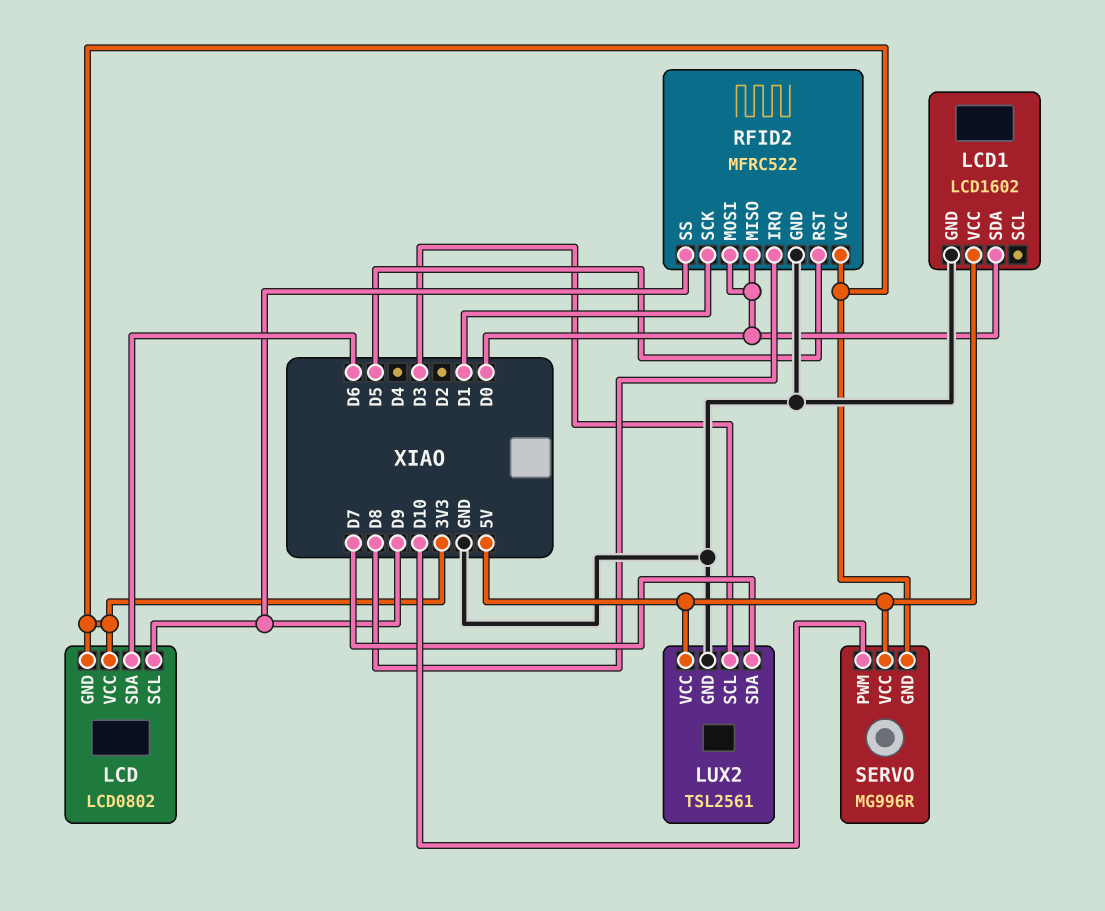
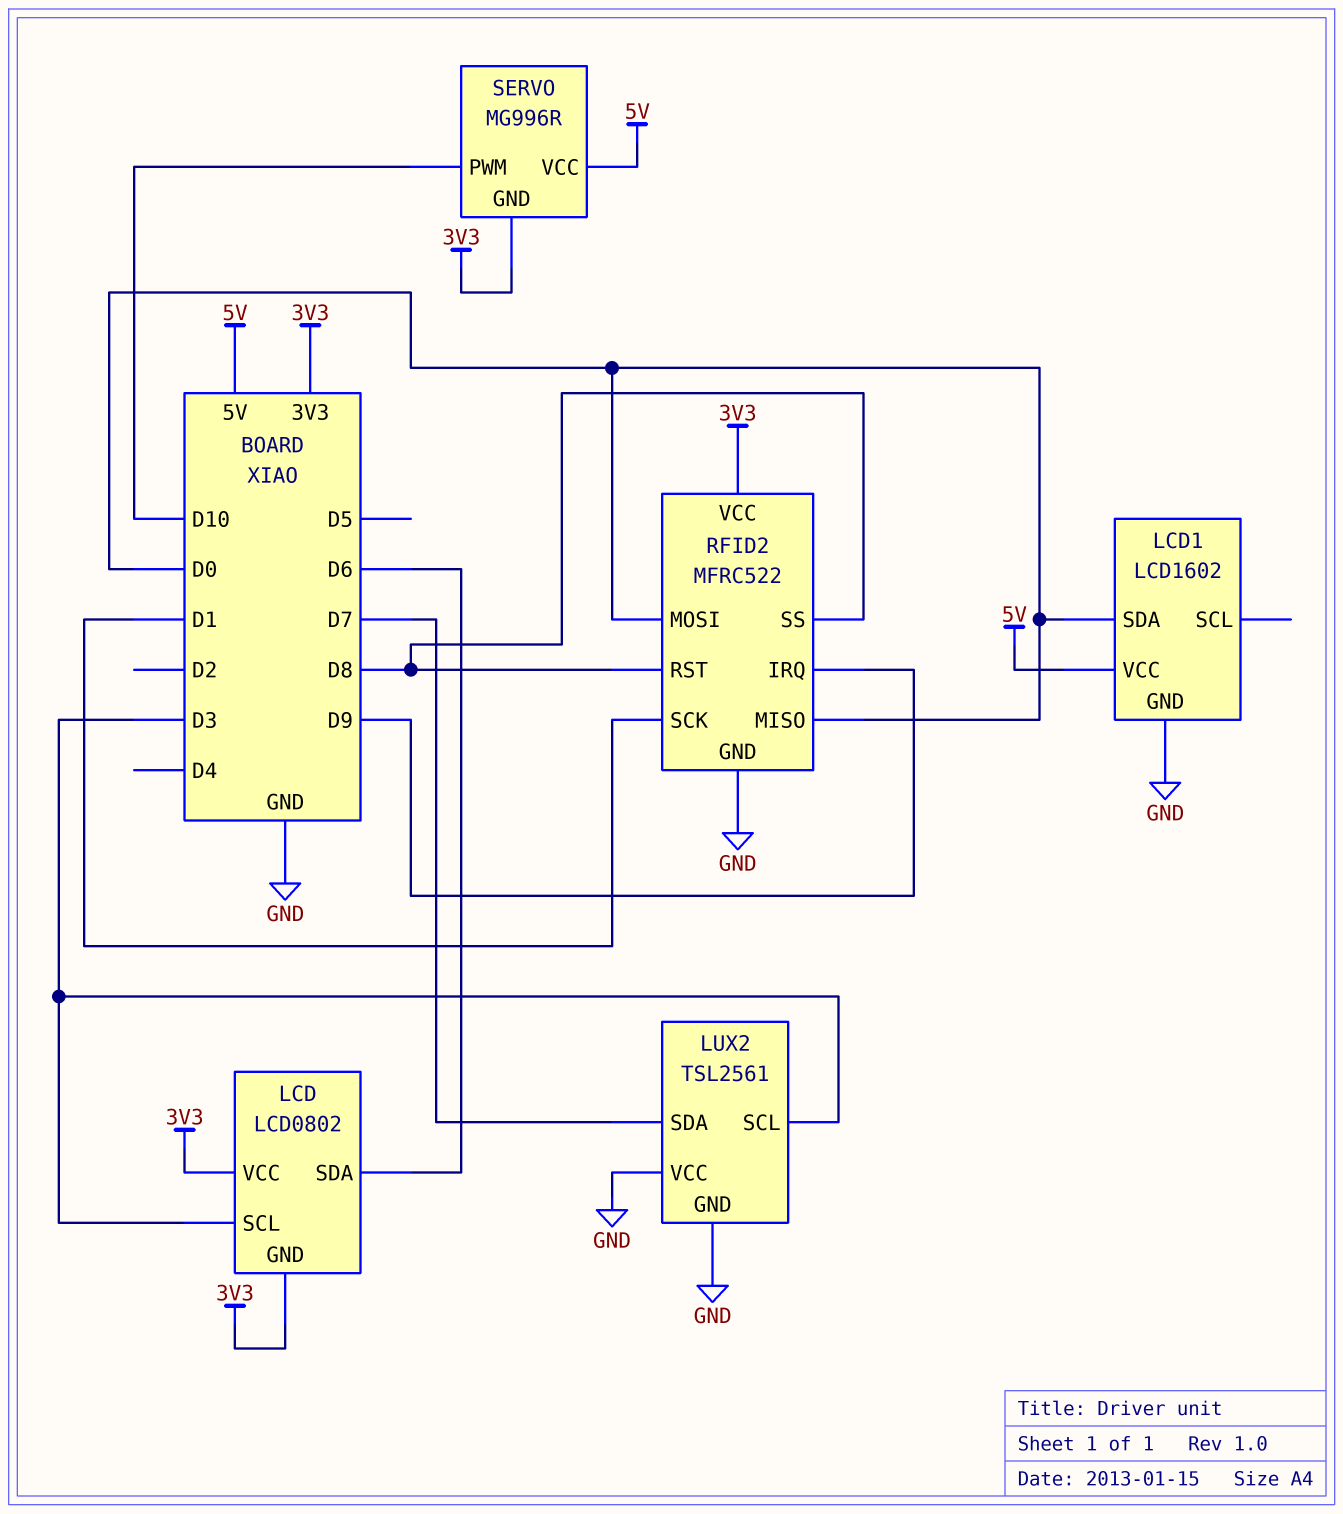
LCD pin SCL: D9 -> D3
LUX2 pin VCC: 5V -> GND
RFID2 pin IRQ: D8 -> D9
RFID2 pin RST: D5 -> D8
RFID2 pin SS: D9 -> D8

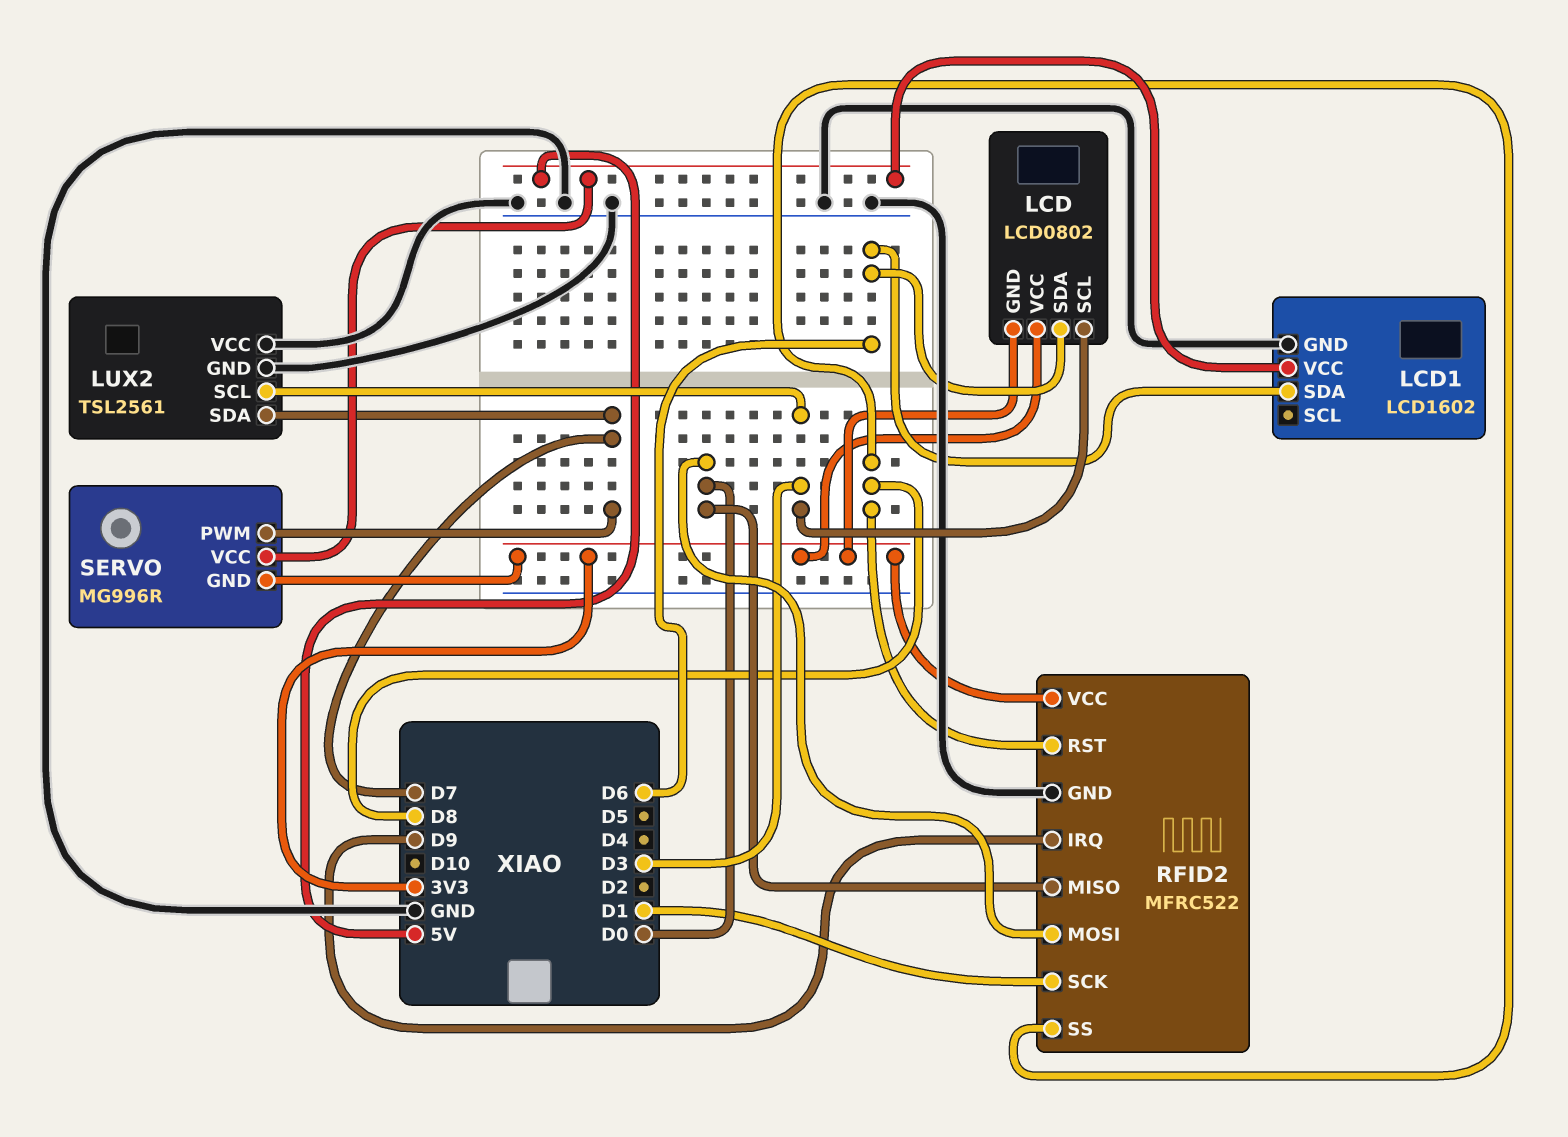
LCD1 pin SDA: D0 -> D6
SERVO pin PWM: D10 -> D7

